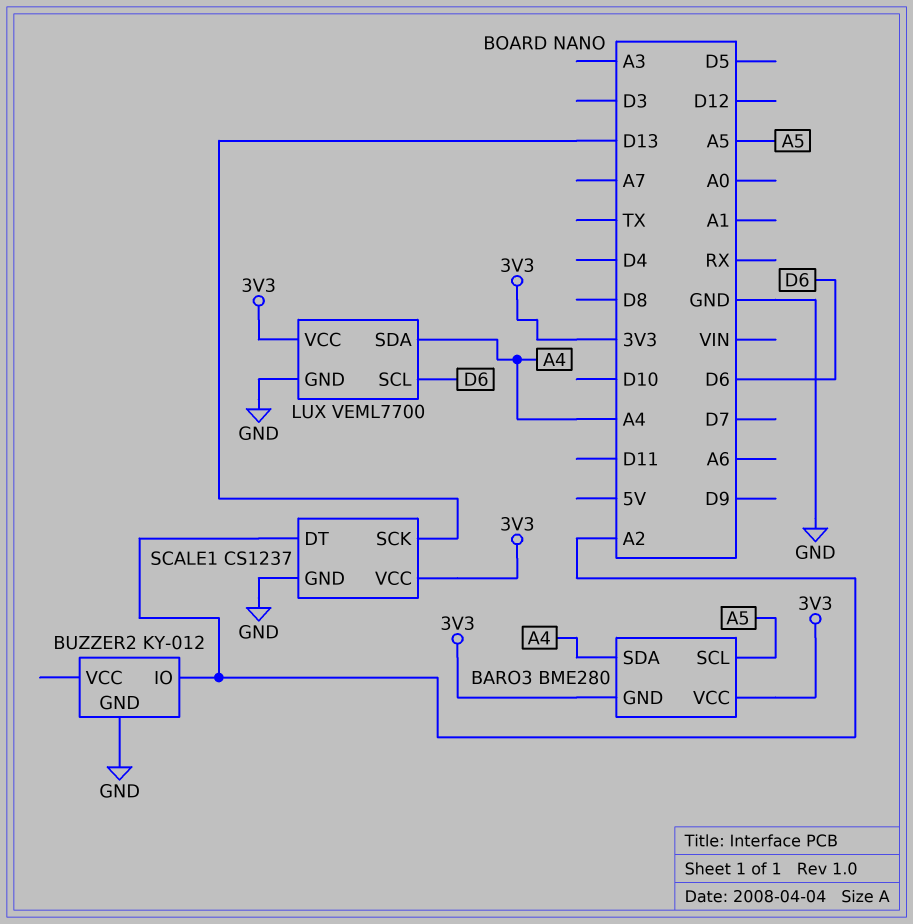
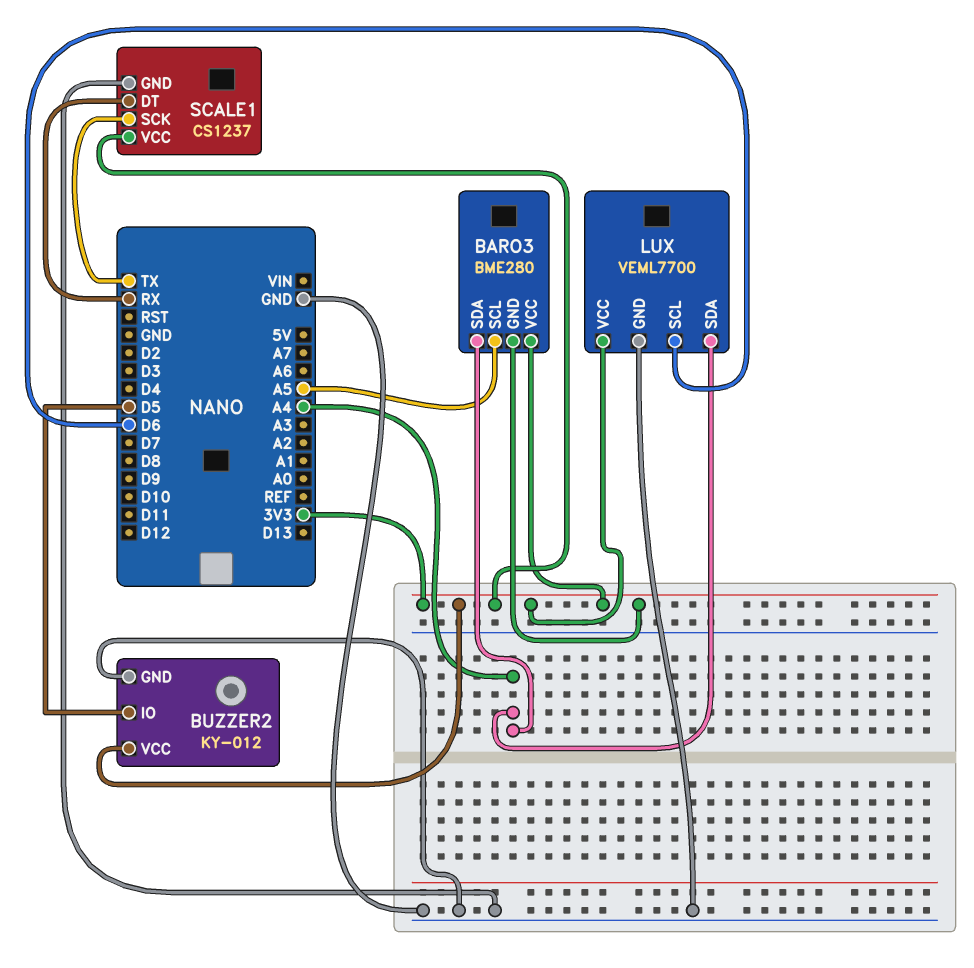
BUZZER2 pin IO: A2 -> D5
BUZZER2 pin VCC: none -> 3V3
SCALE1 pin DT: A2 -> RX
SCALE1 pin SCK: D13 -> TX

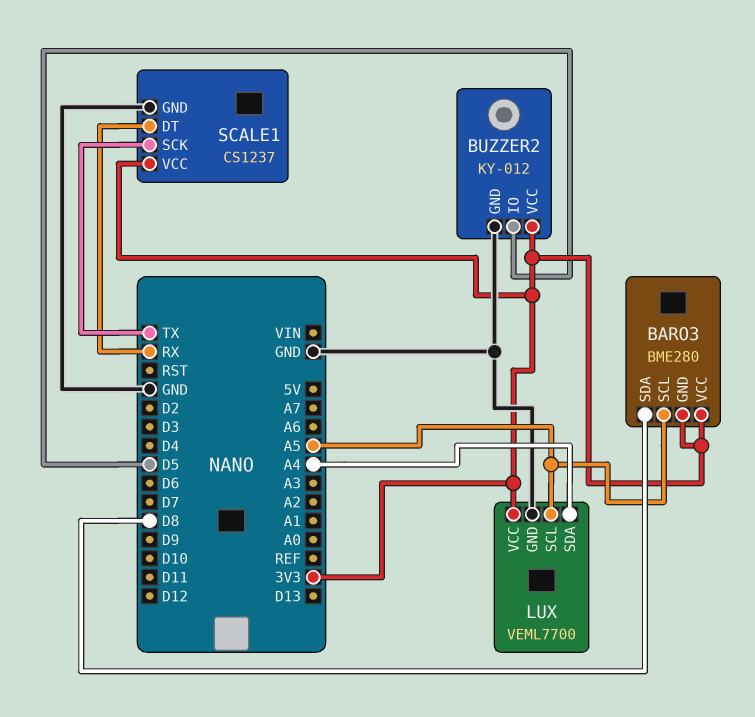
BARO3 pin SDA: A4 -> D8
LUX pin SCL: D6 -> A5

